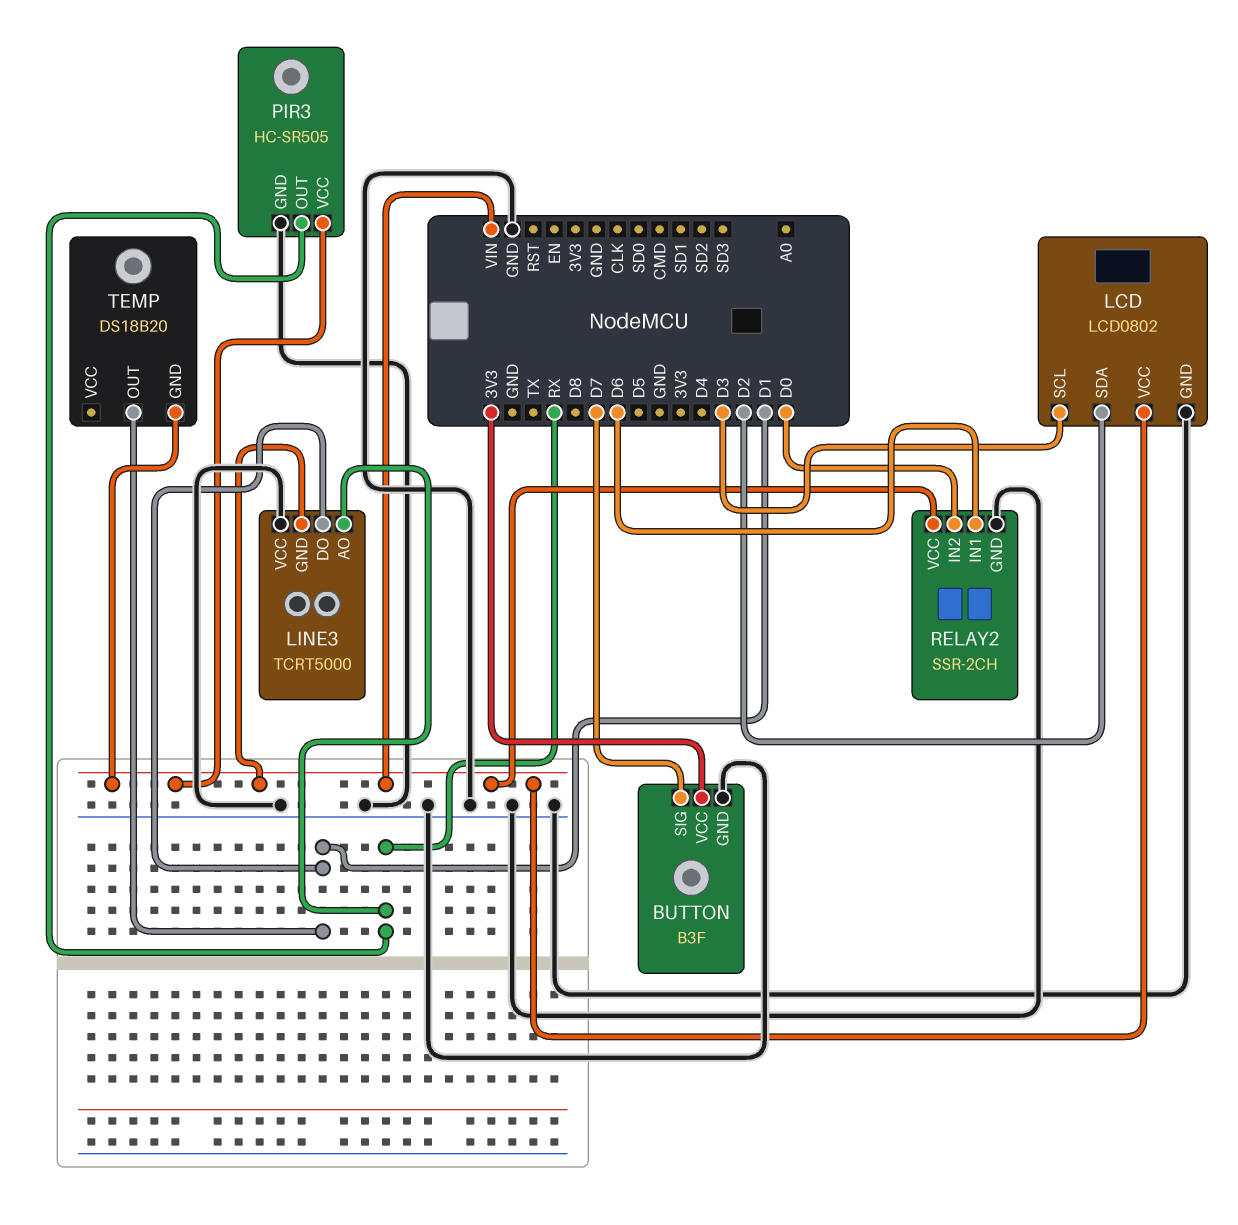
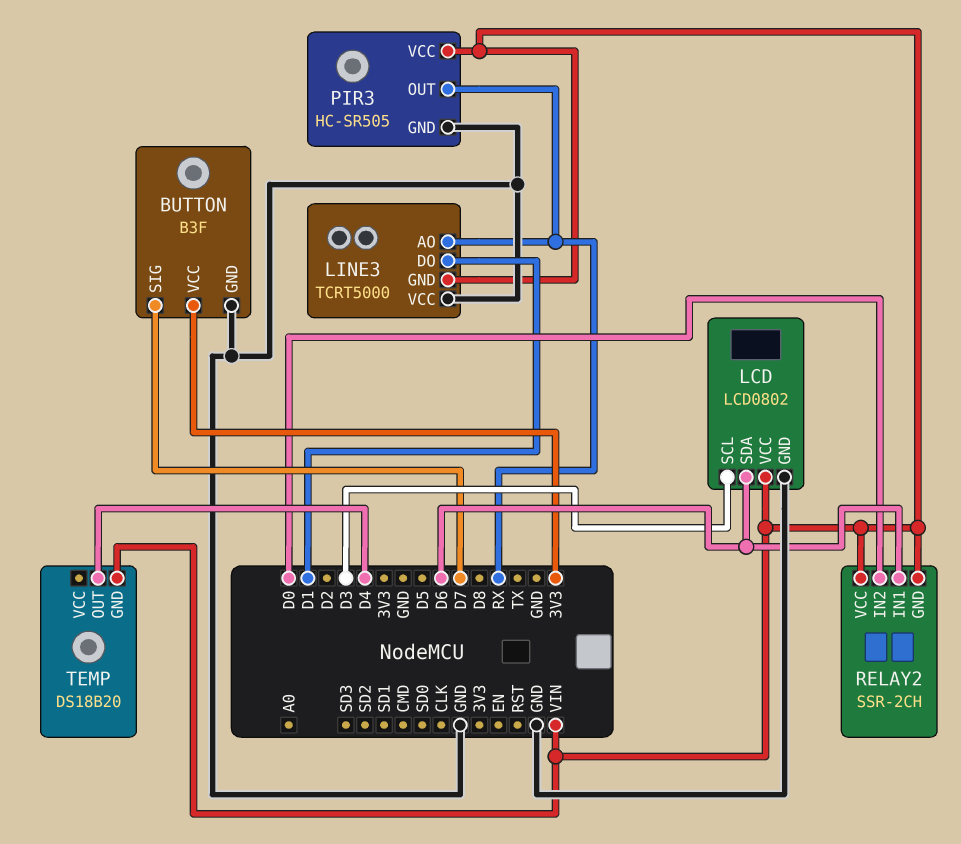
LCD pin SDA: D2 -> D6
RELAY2 pin GND: GND -> VIN
TEMP pin OUT: D1 -> D4

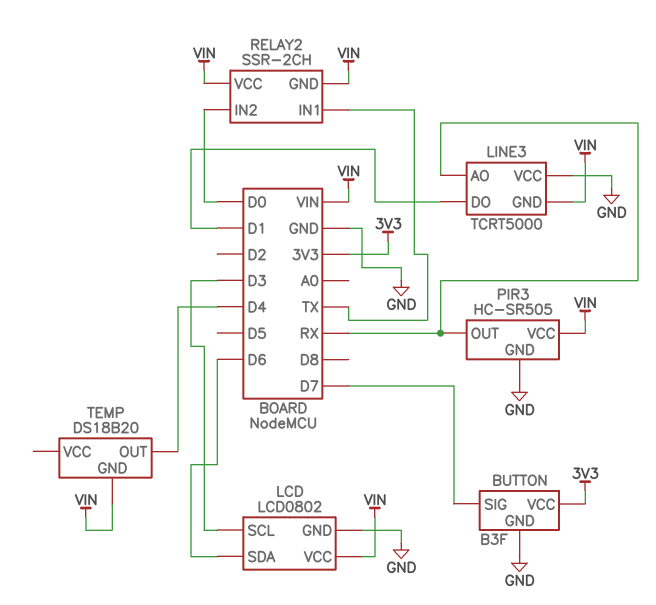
RELAY2 pin IN1: D6 -> TX

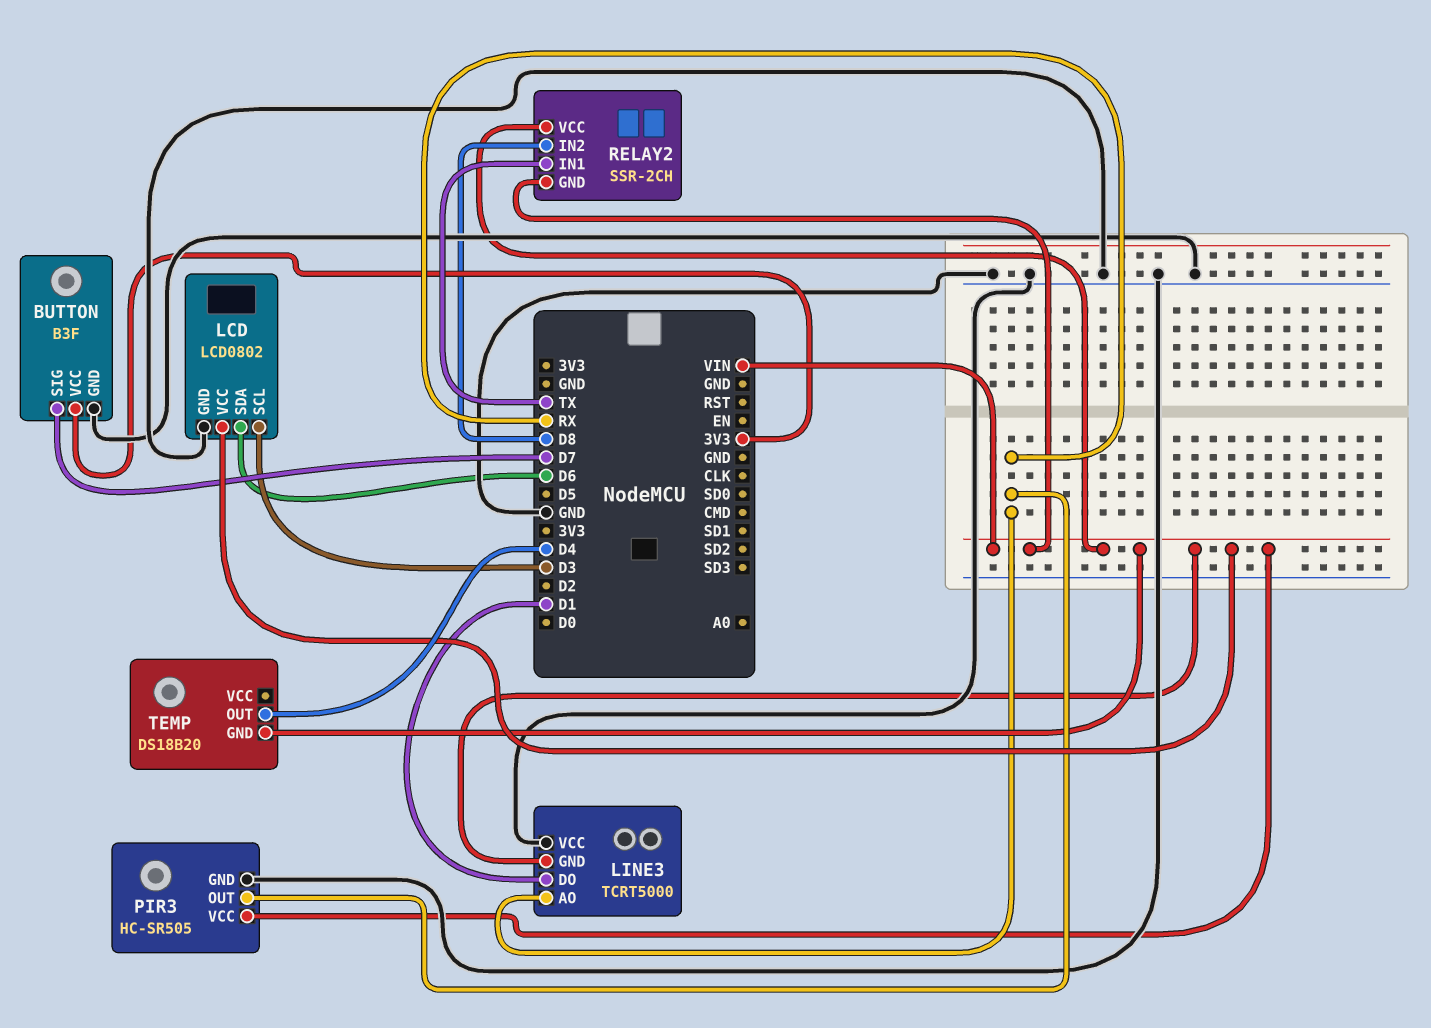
RELAY2 pin IN2: D0 -> D8

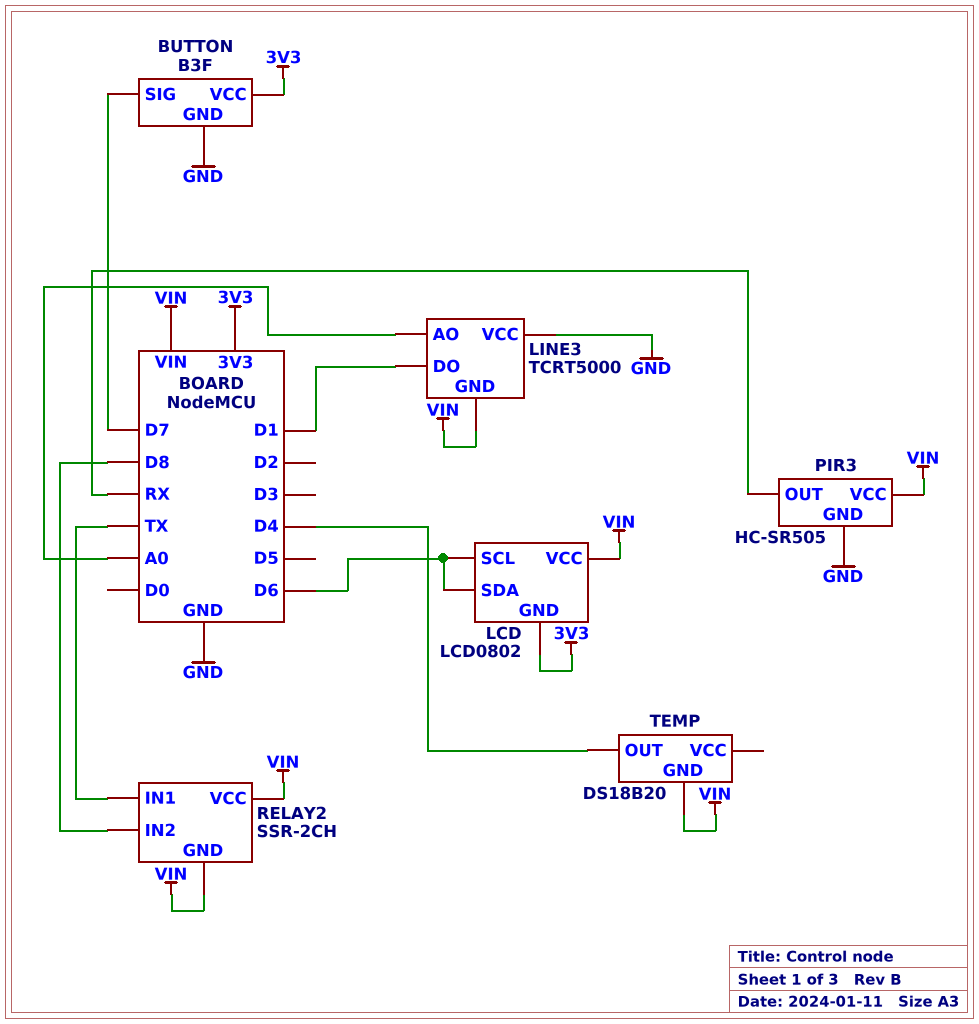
LCD pin GND: GND -> 3V3
LCD pin SCL: D3 -> D6
LINE3 pin AO: RX -> A0

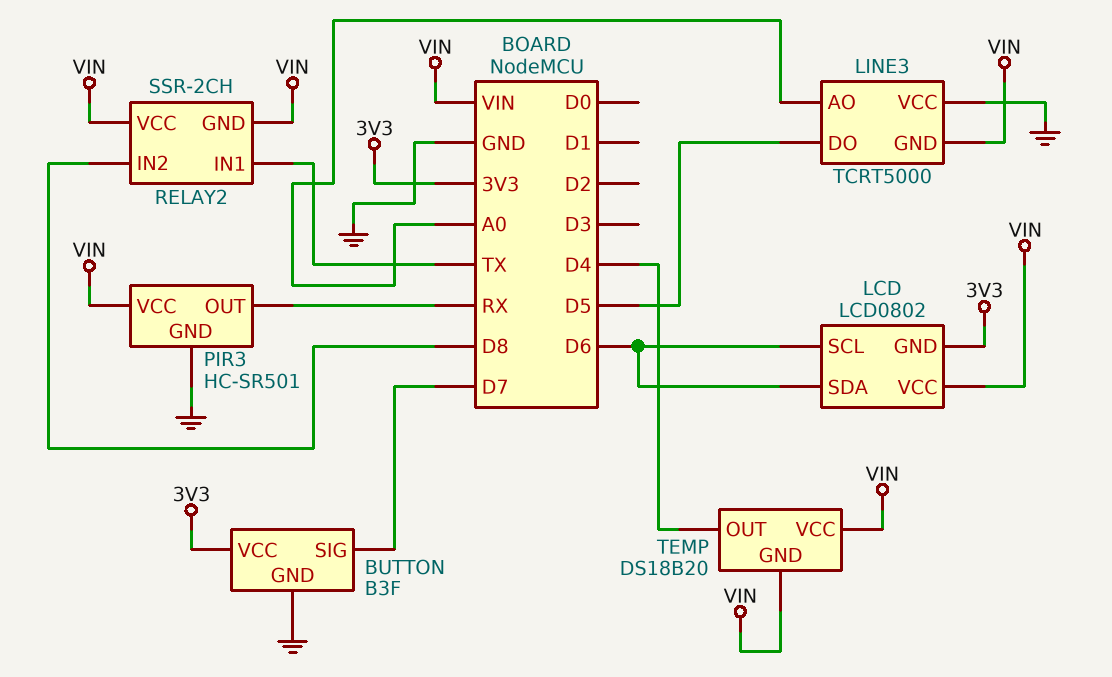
LINE3 pin DO: D1 -> D5
PIR3: HC-SR505 -> HC-SR501
TEMP pin VCC: none -> VIN

